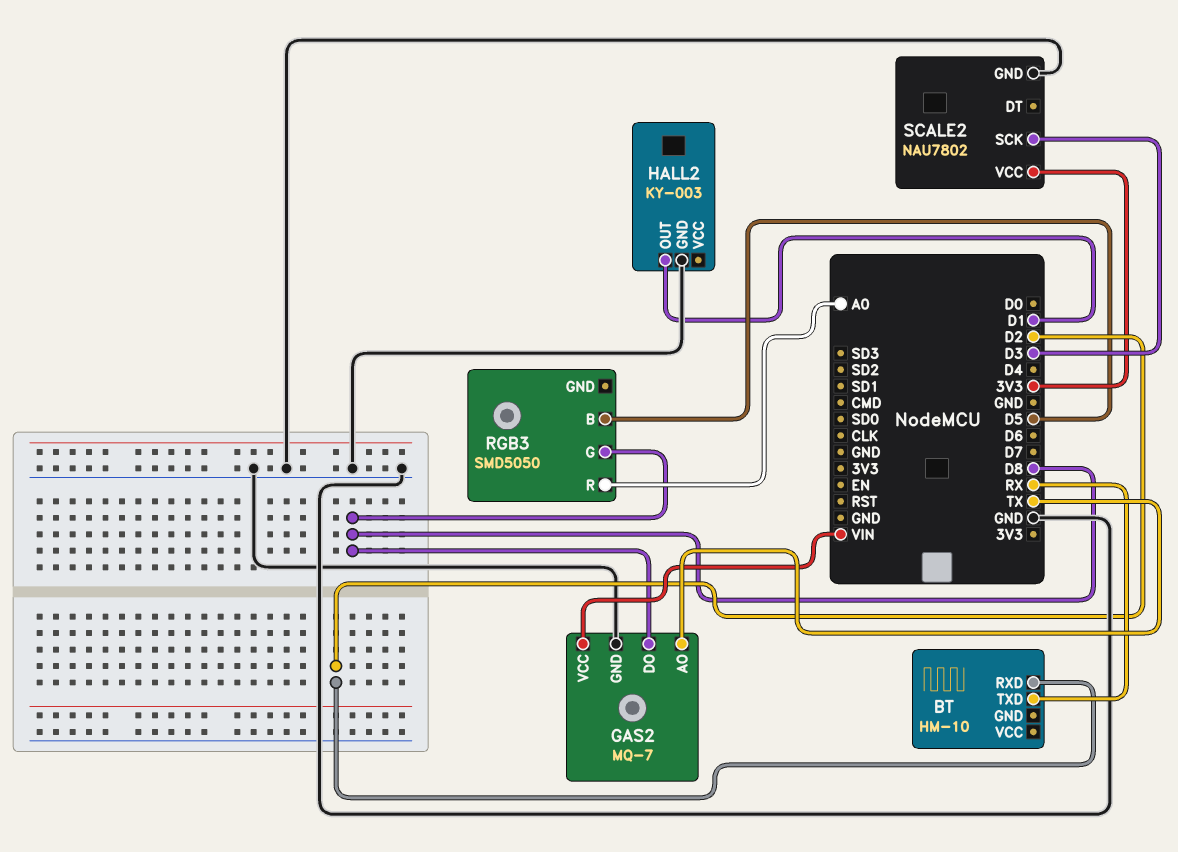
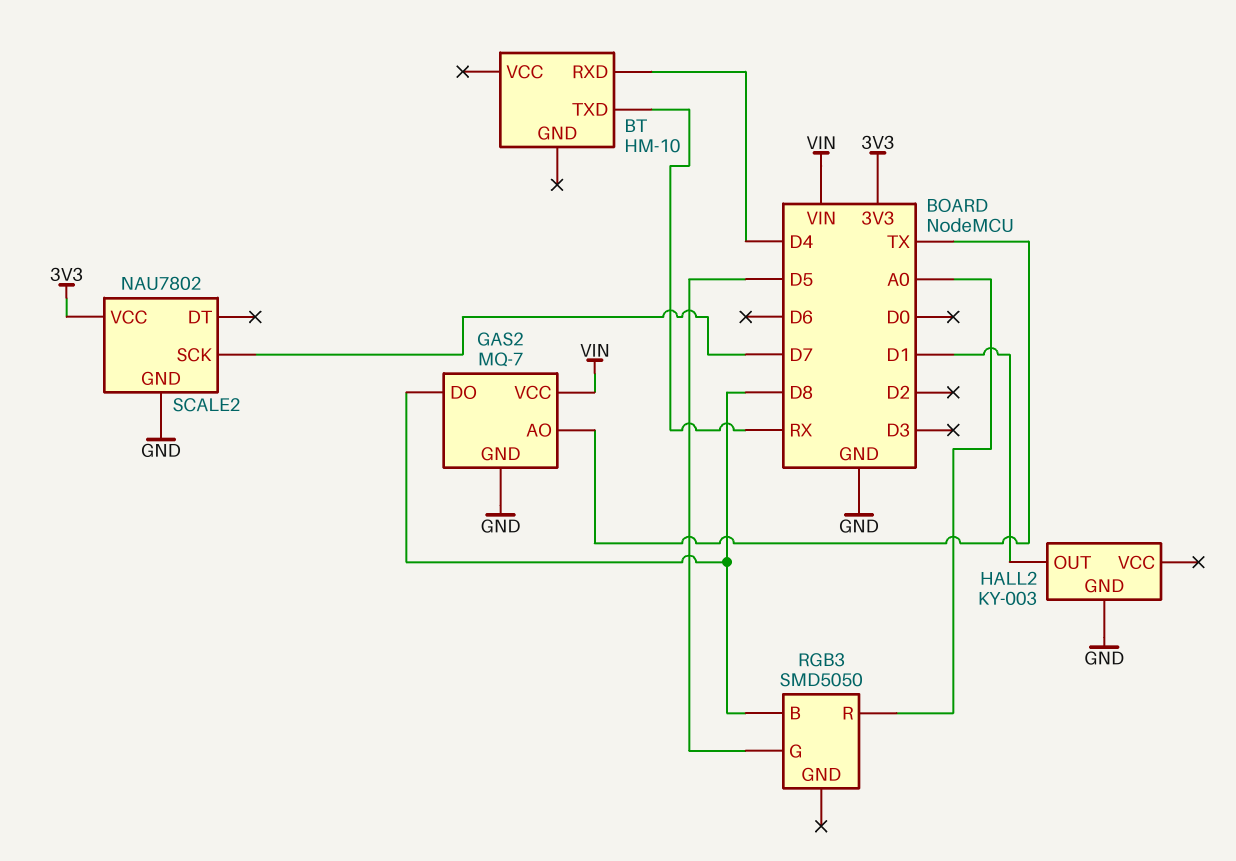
BT pin RXD: D2 -> D4
RGB3 pin B: D5 -> D8
RGB3 pin G: D8 -> D5
SCALE2 pin SCK: D3 -> D7

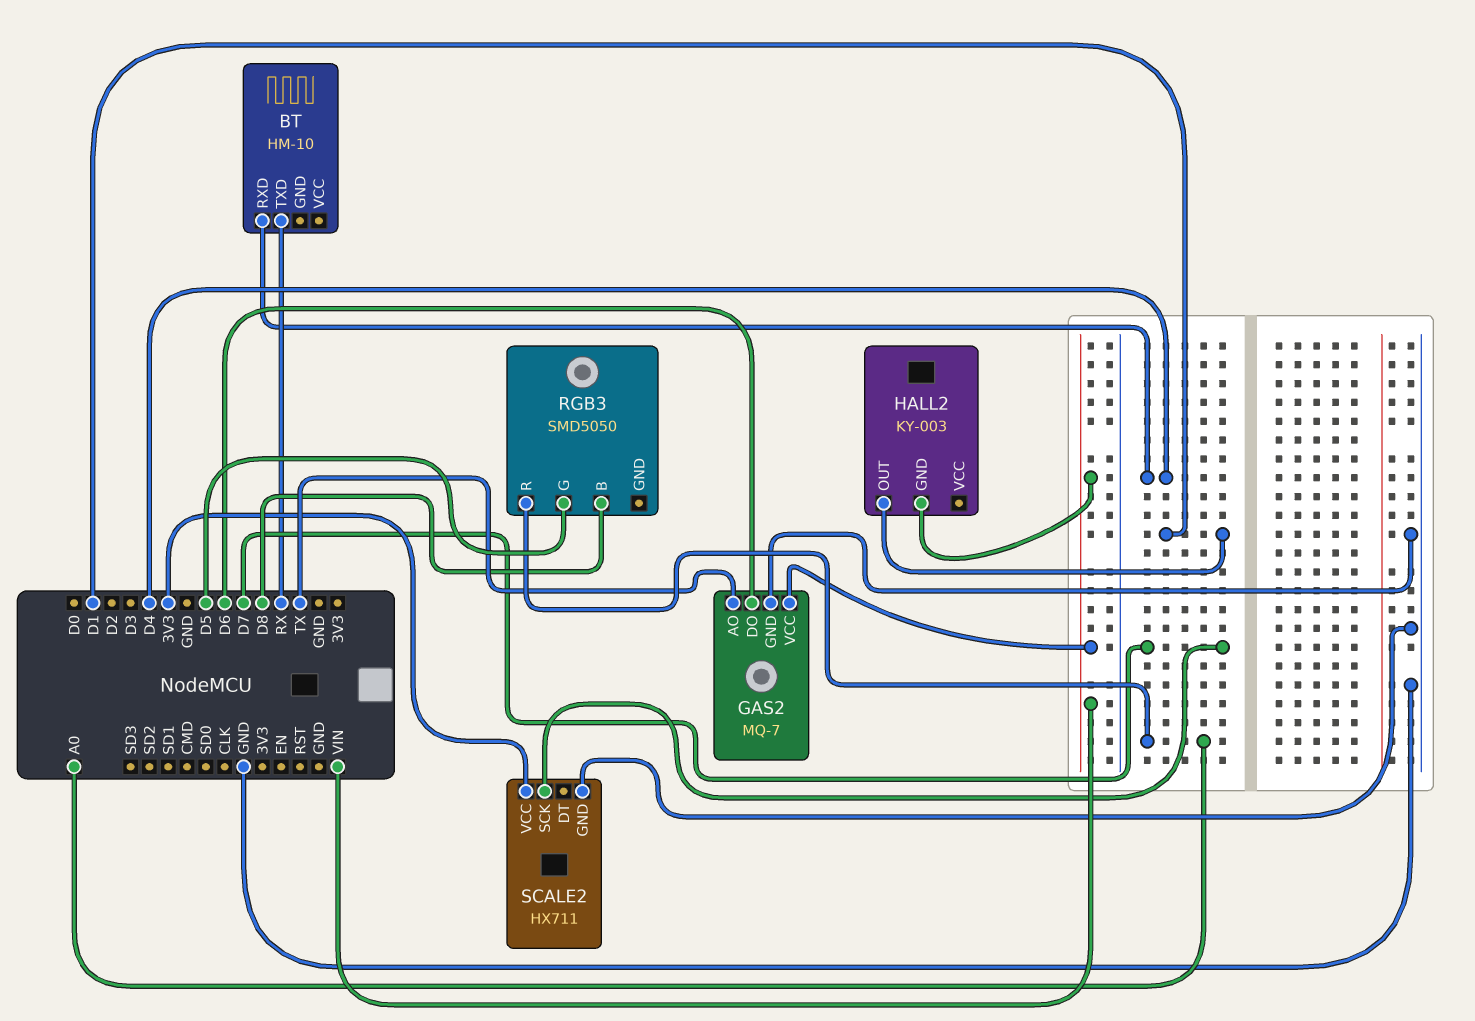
GAS2 pin DO: D8 -> D6
HALL2 pin GND: GND -> VIN
SCALE2: NAU7802 -> HX711

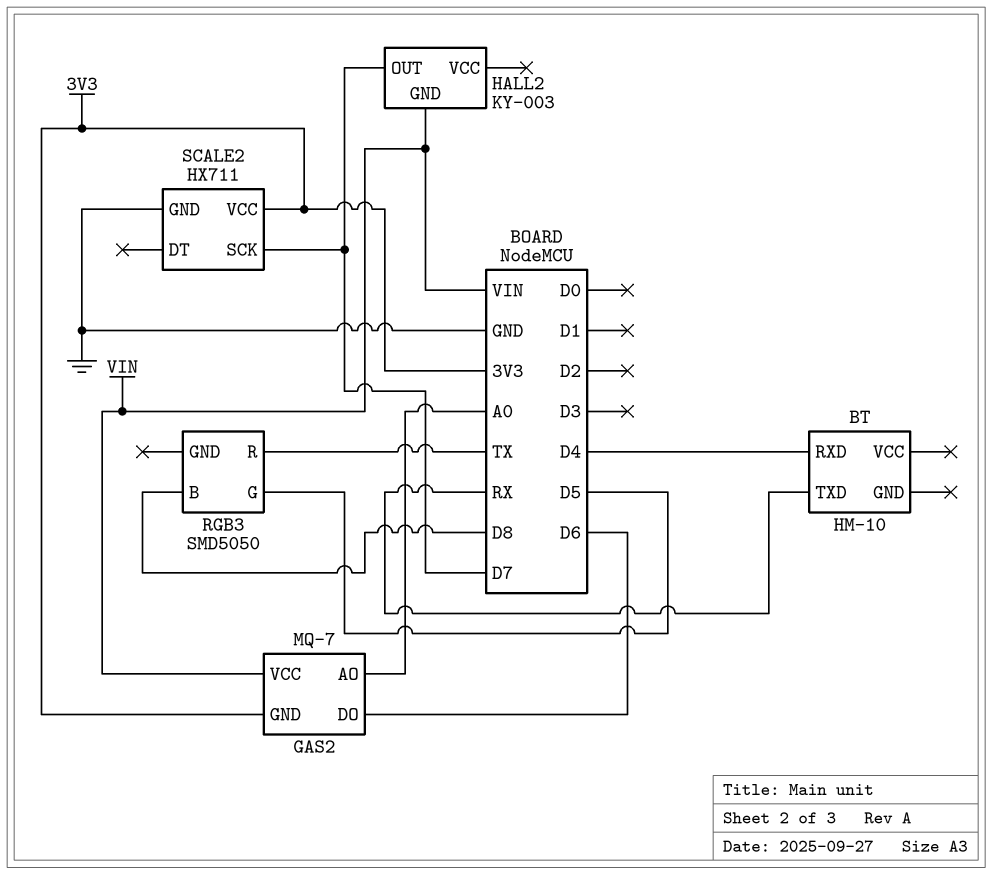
GAS2 pin AO: TX -> A0
GAS2 pin GND: GND -> 3V3
HALL2 pin OUT: D1 -> D7
RGB3 pin R: A0 -> TX

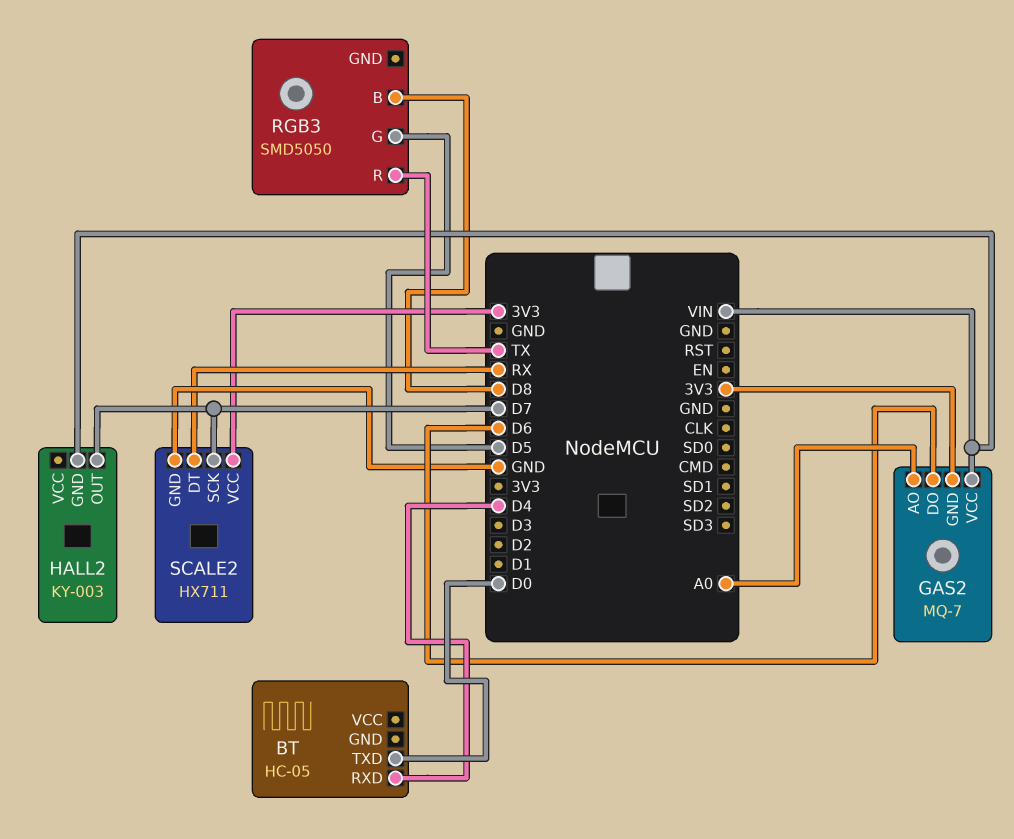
BT: HM-10 -> HC-05
BT pin TXD: RX -> D0
SCALE2 pin DT: none -> RX

